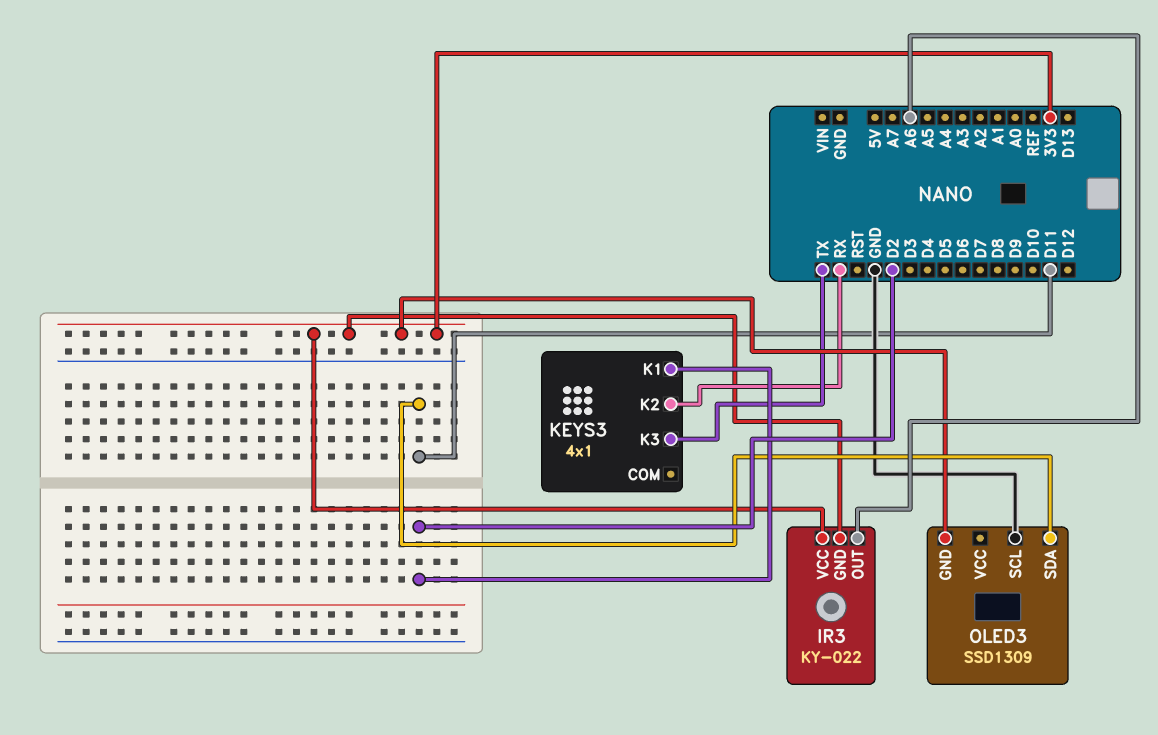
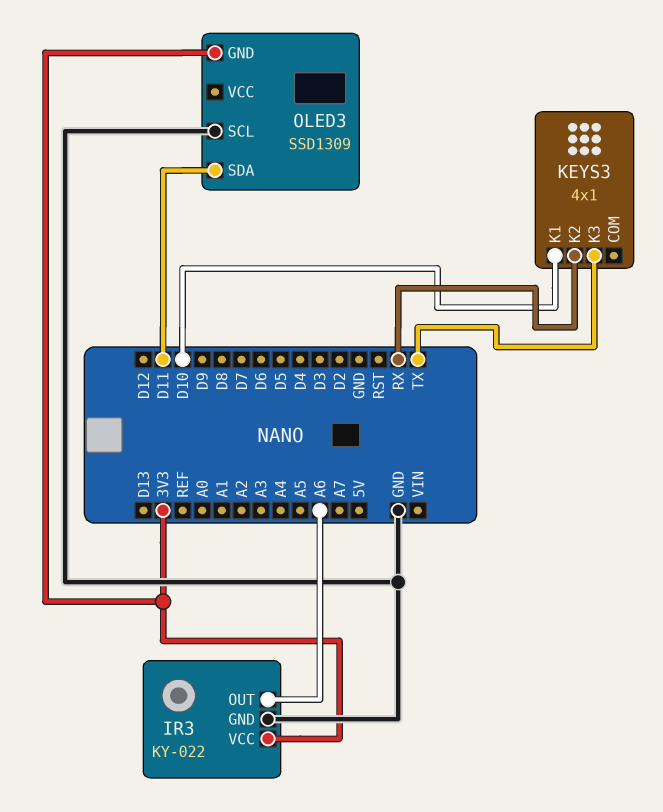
IR3 pin GND: 3V3 -> GND
KEYS3 pin K1: D2 -> D10

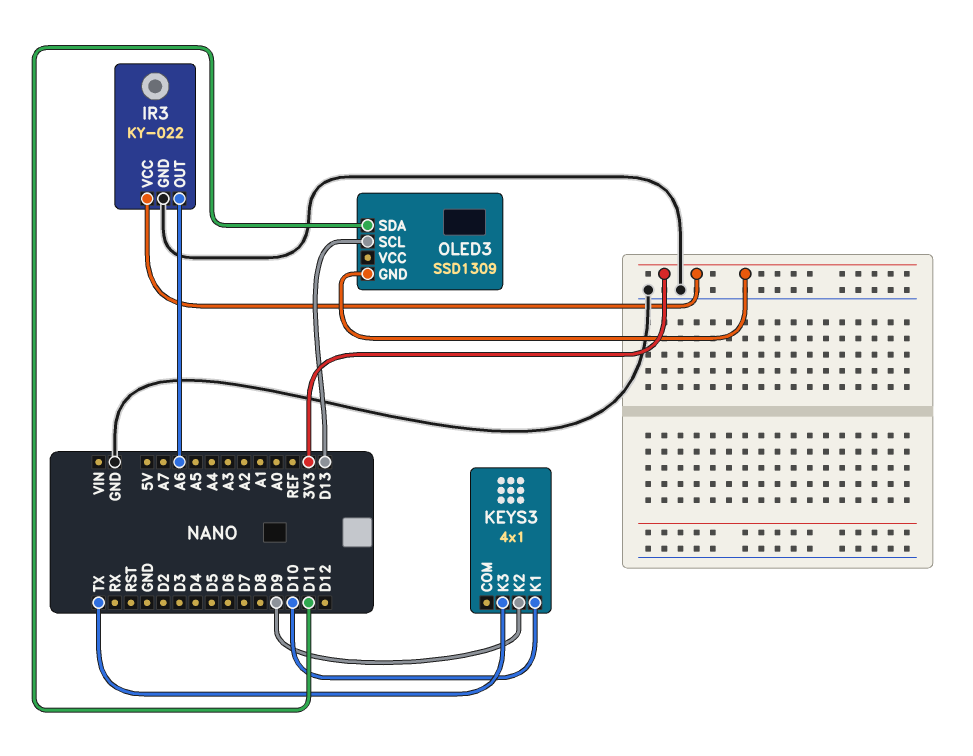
KEYS3 pin K2: RX -> D9
OLED3 pin SCL: GND -> D13

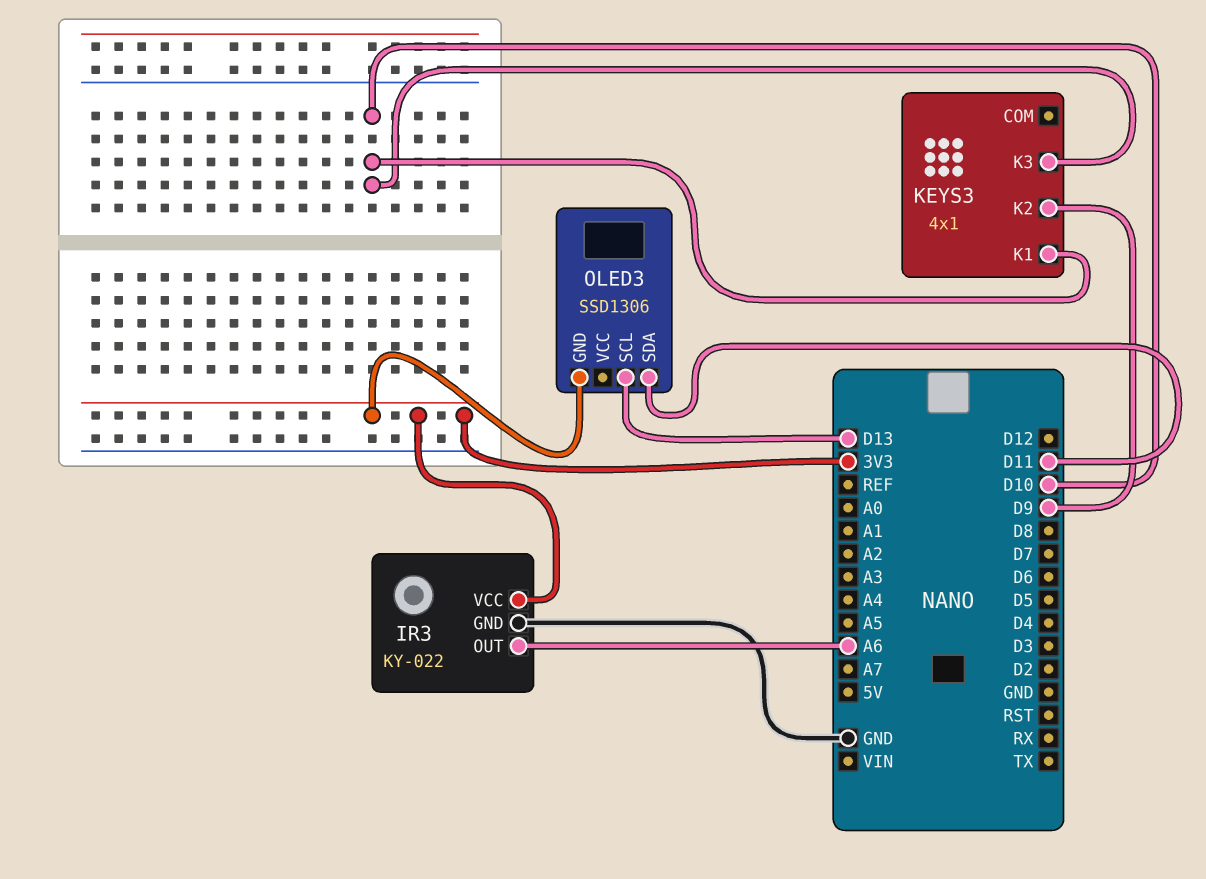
KEYS3 pin K3: TX -> D10
OLED3: SSD1309 -> SSD1306

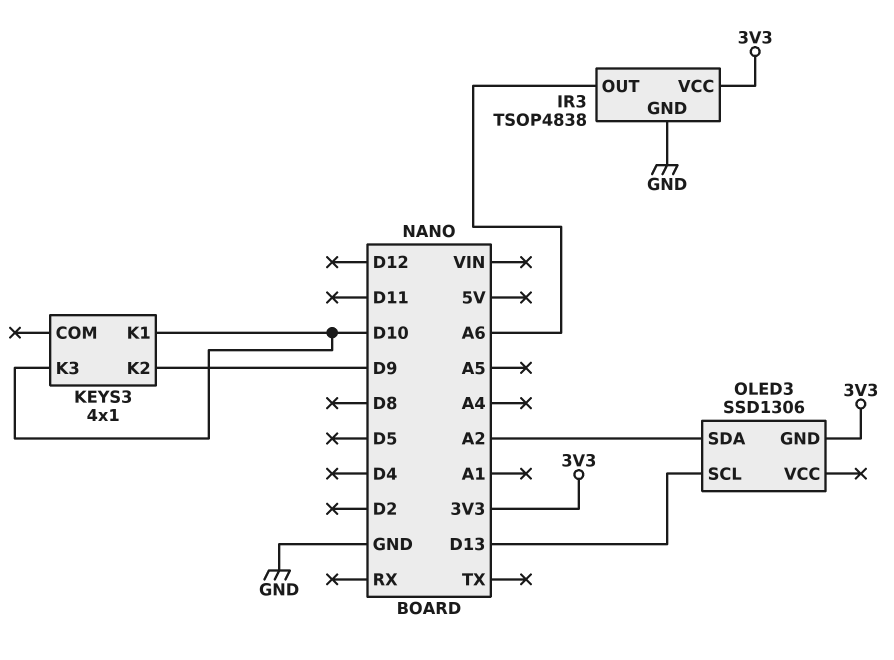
IR3: KY-022 -> TSOP4838
OLED3 pin SDA: D11 -> A2

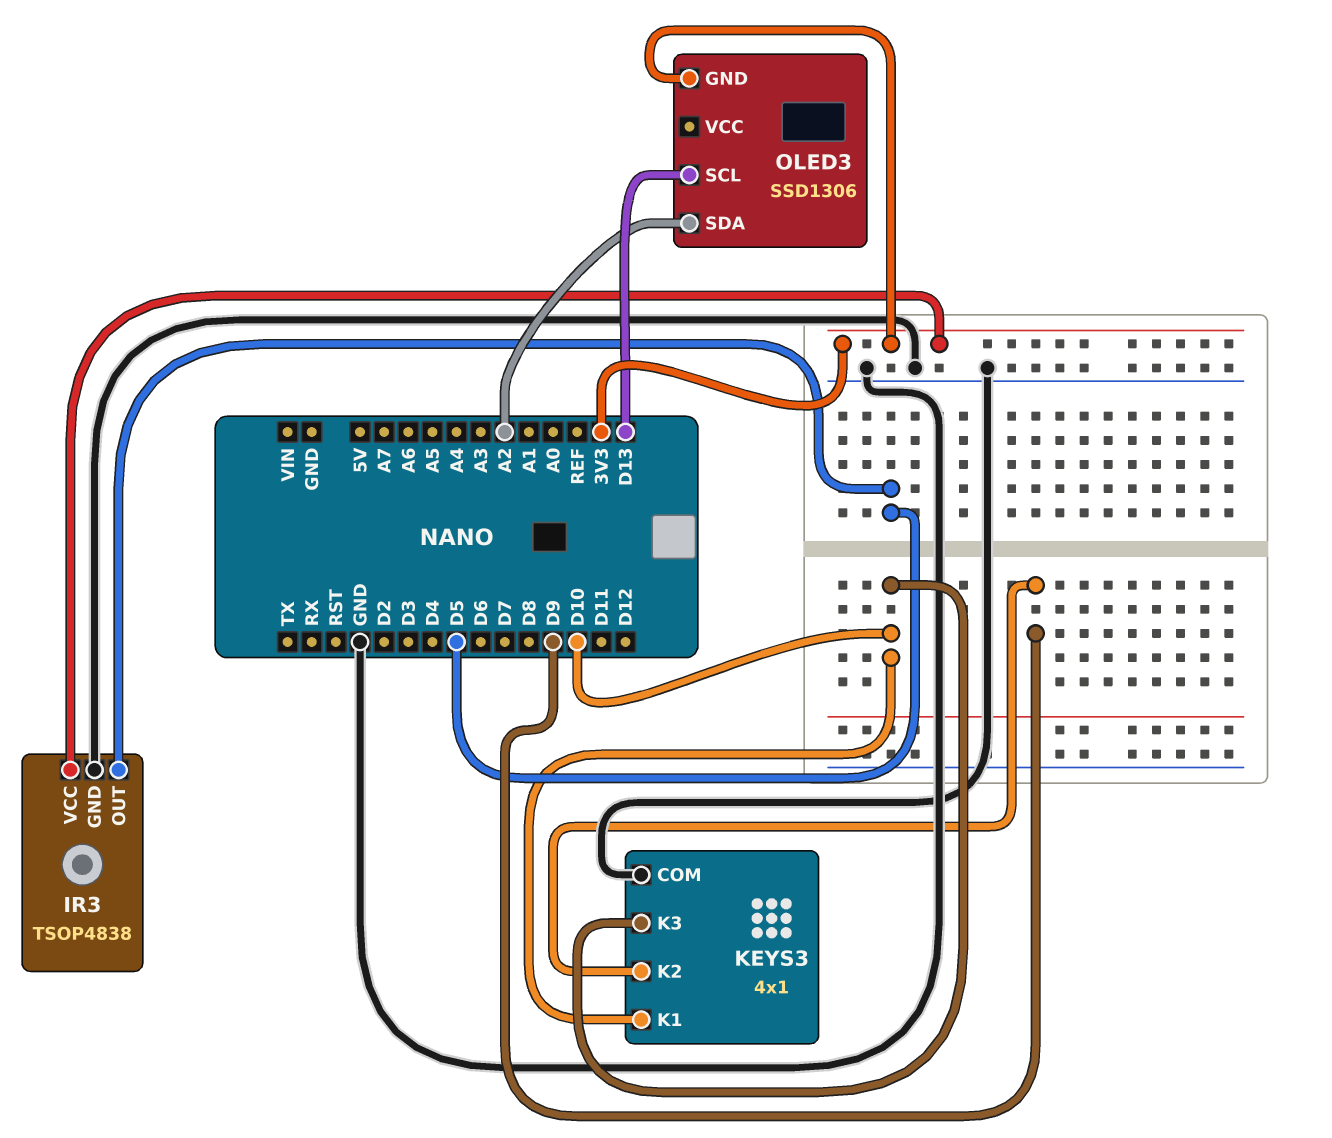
IR3 pin OUT: A6 -> D5
KEYS3 pin COM: none -> GND

